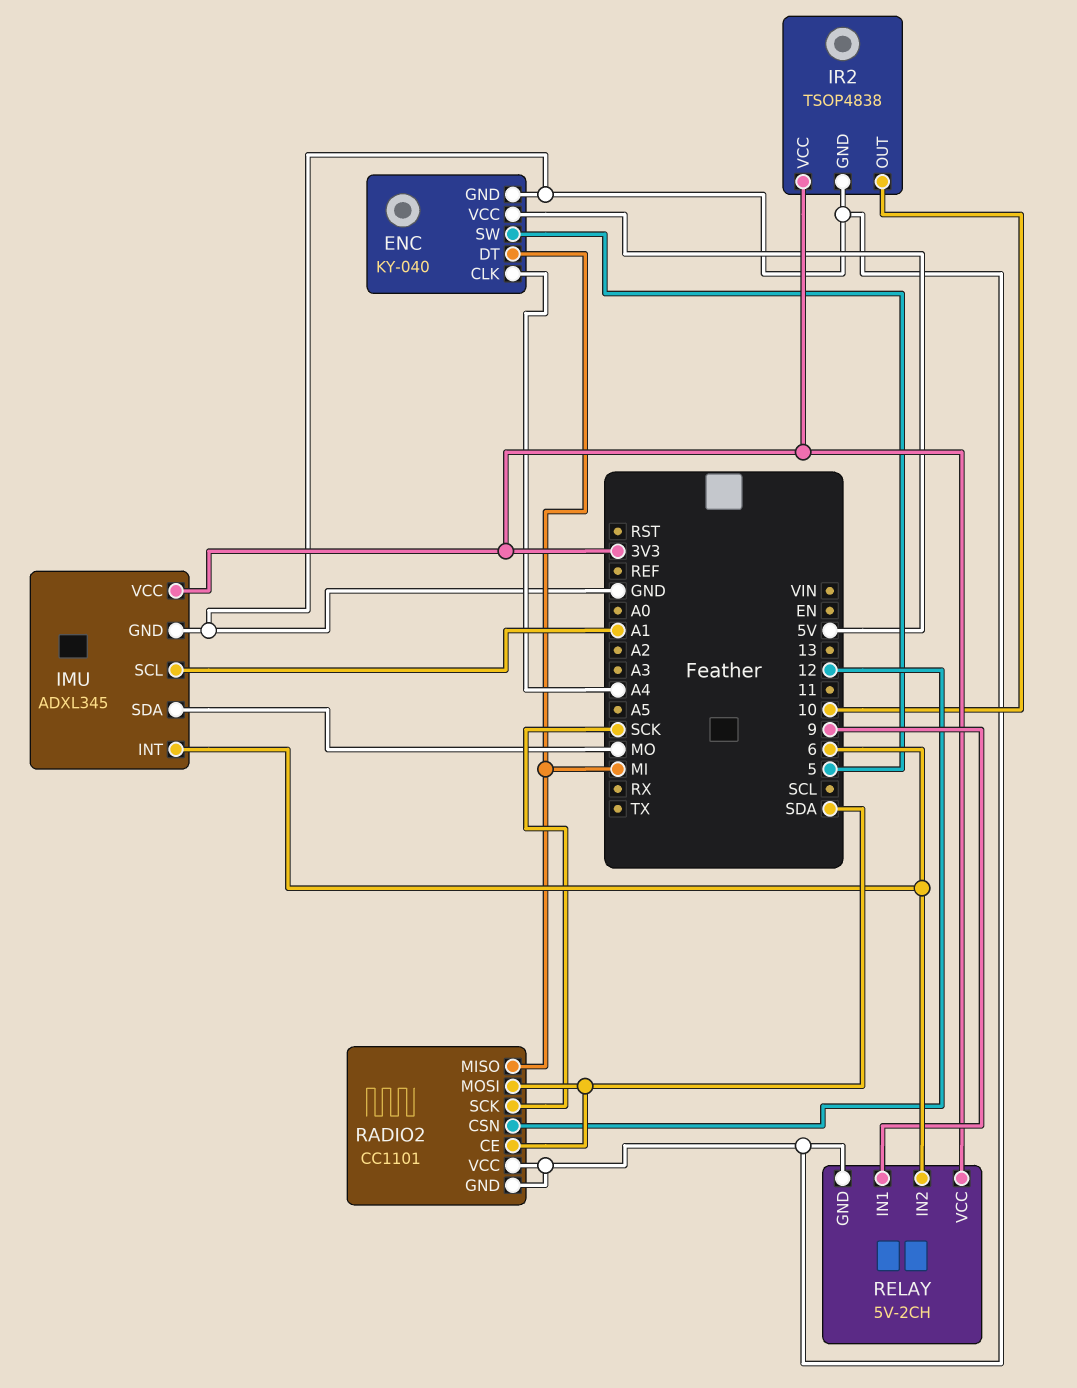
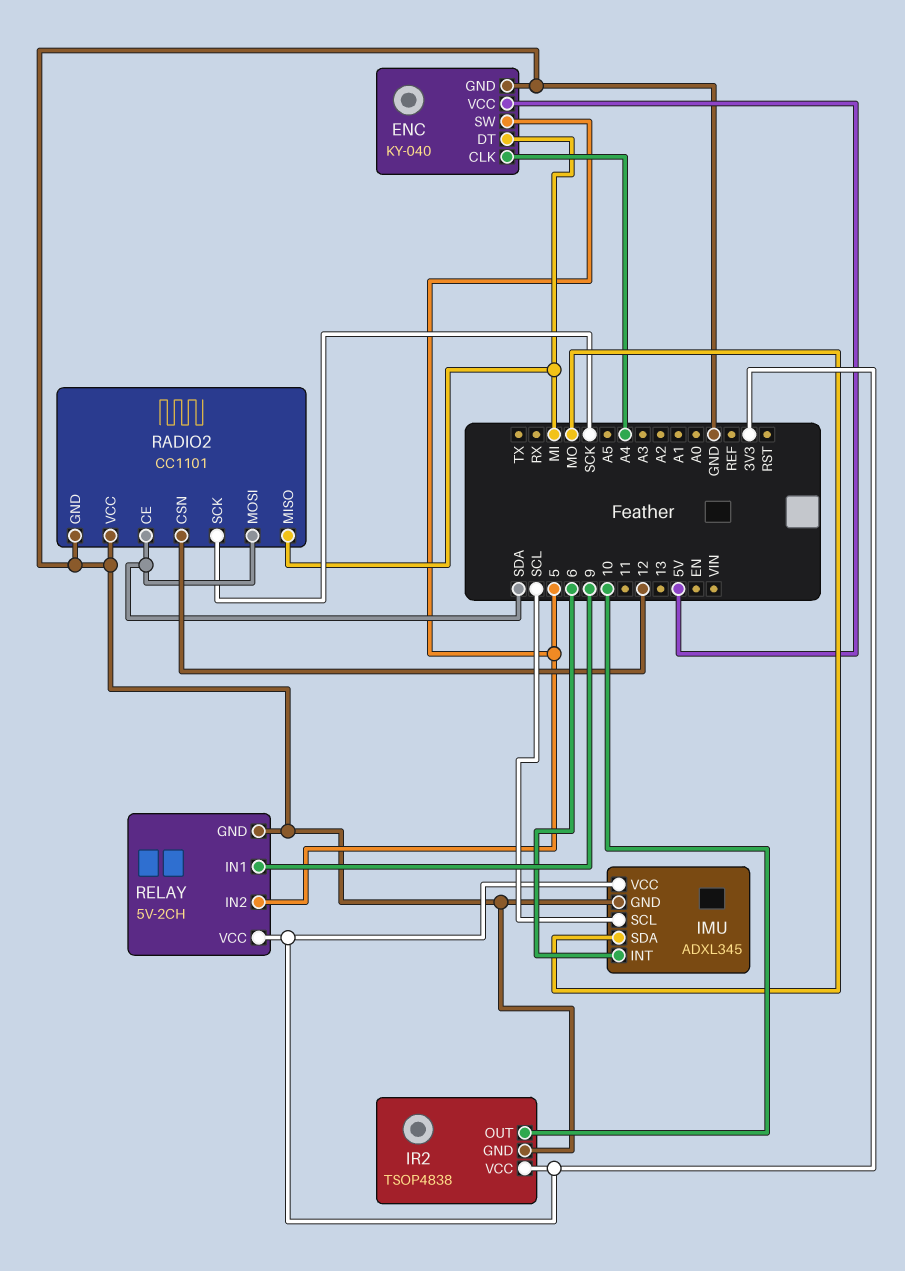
IMU pin SCL: A1 -> SCL
RELAY pin IN2: 6 -> 5

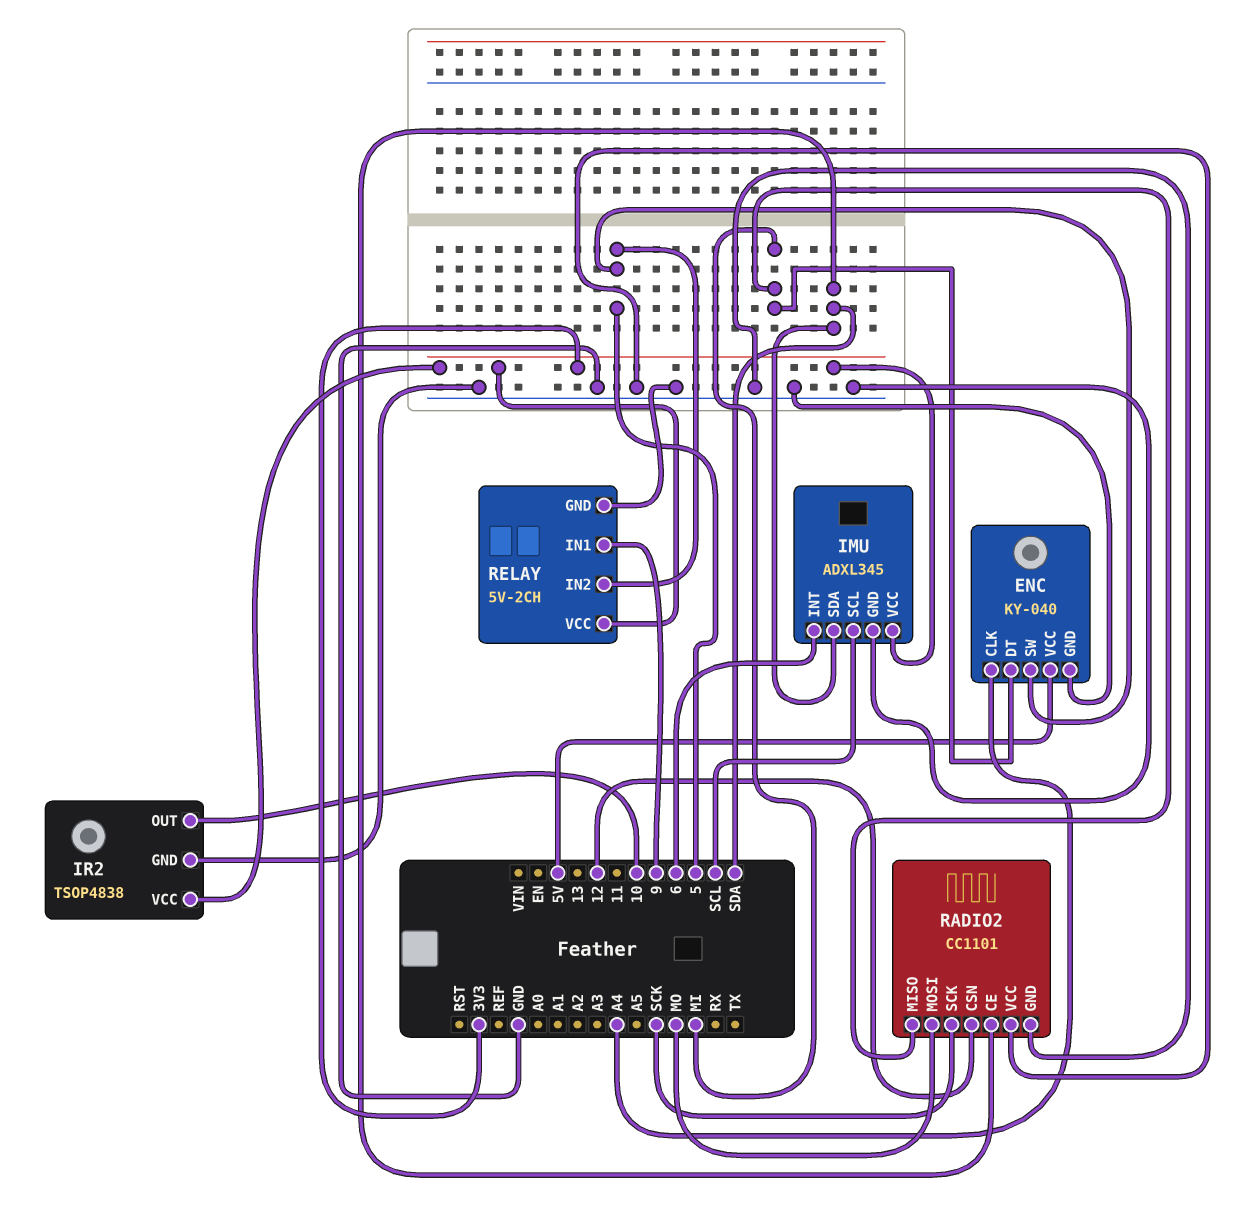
IMU pin SDA: MO -> SDA
RADIO2 pin MOSI: SDA -> MO

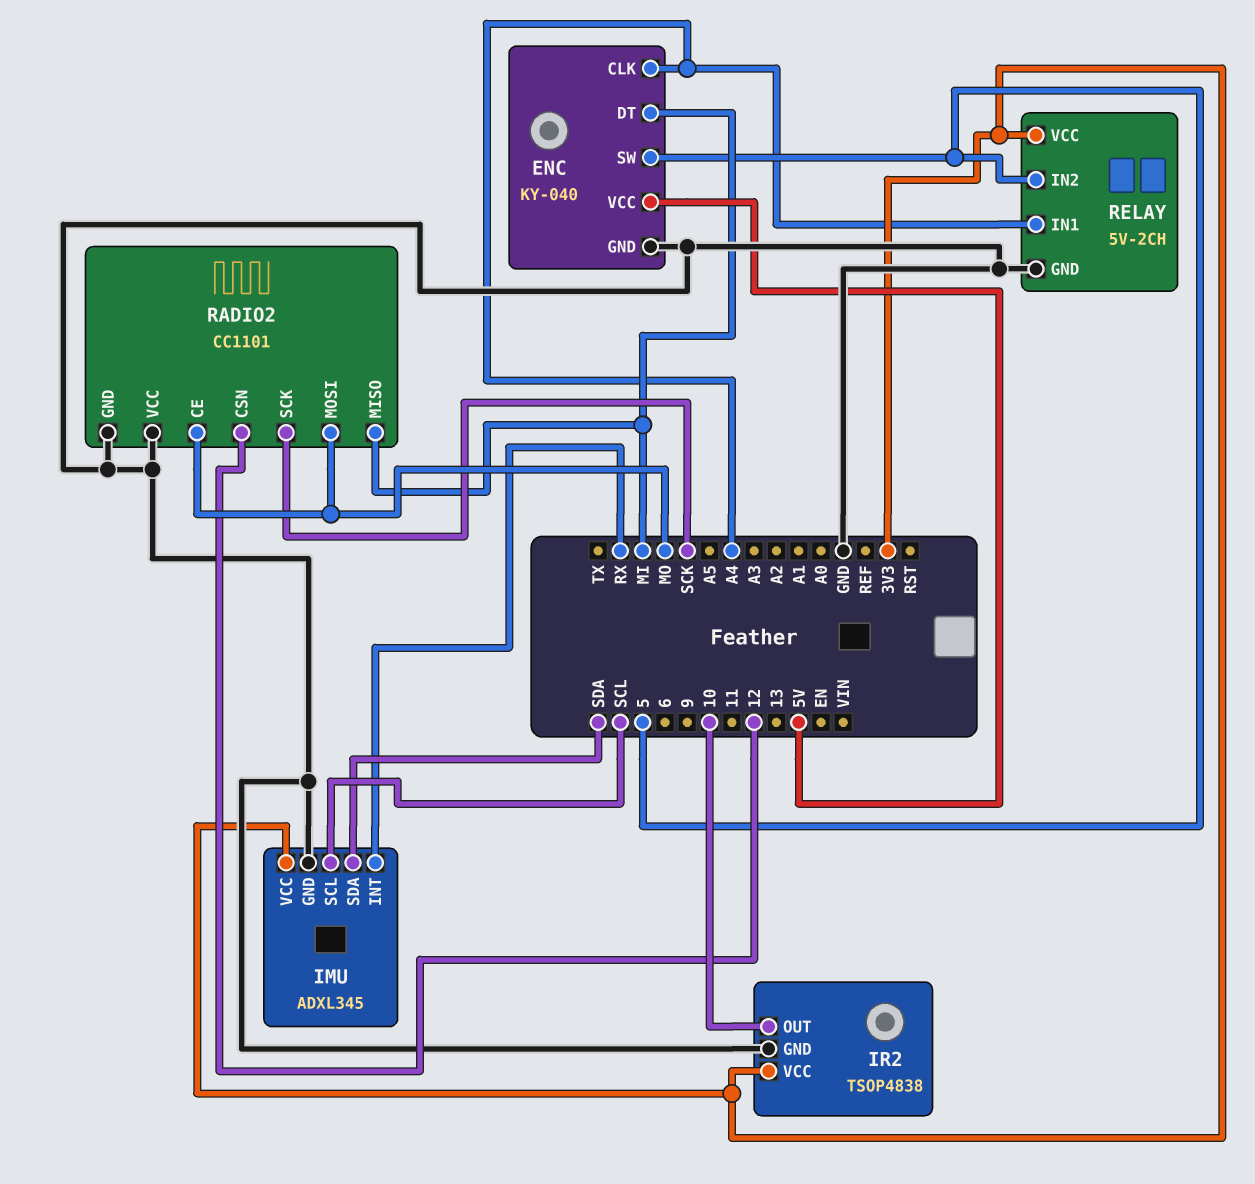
IMU pin INT: 6 -> RX
RADIO2 pin CE: SDA -> MO
RELAY pin IN1: 9 -> A4

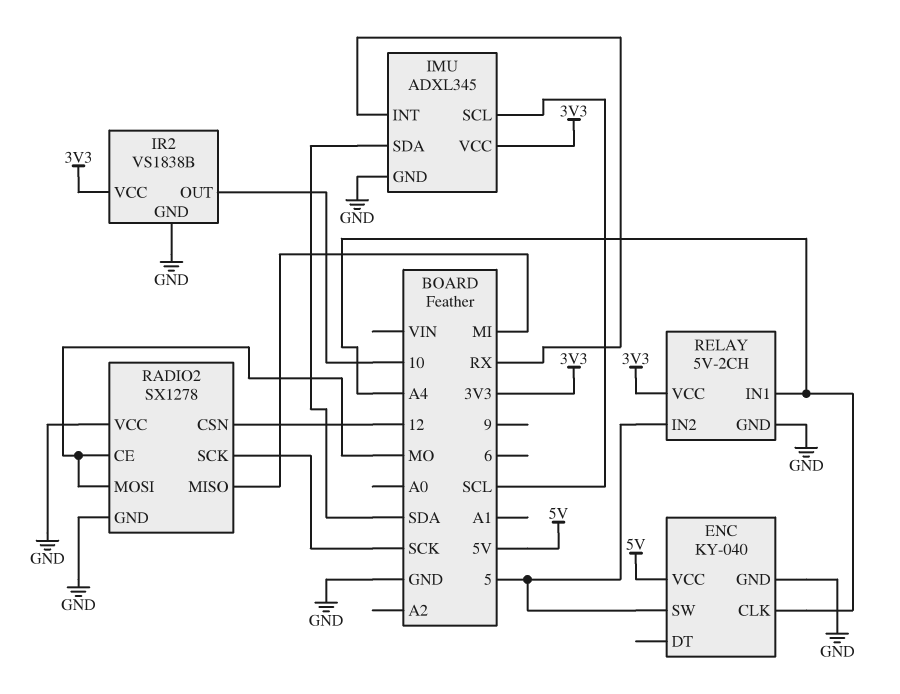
ENC pin DT: MI -> none
IR2: TSOP4838 -> VS1838B
RADIO2: CC1101 -> SX1278

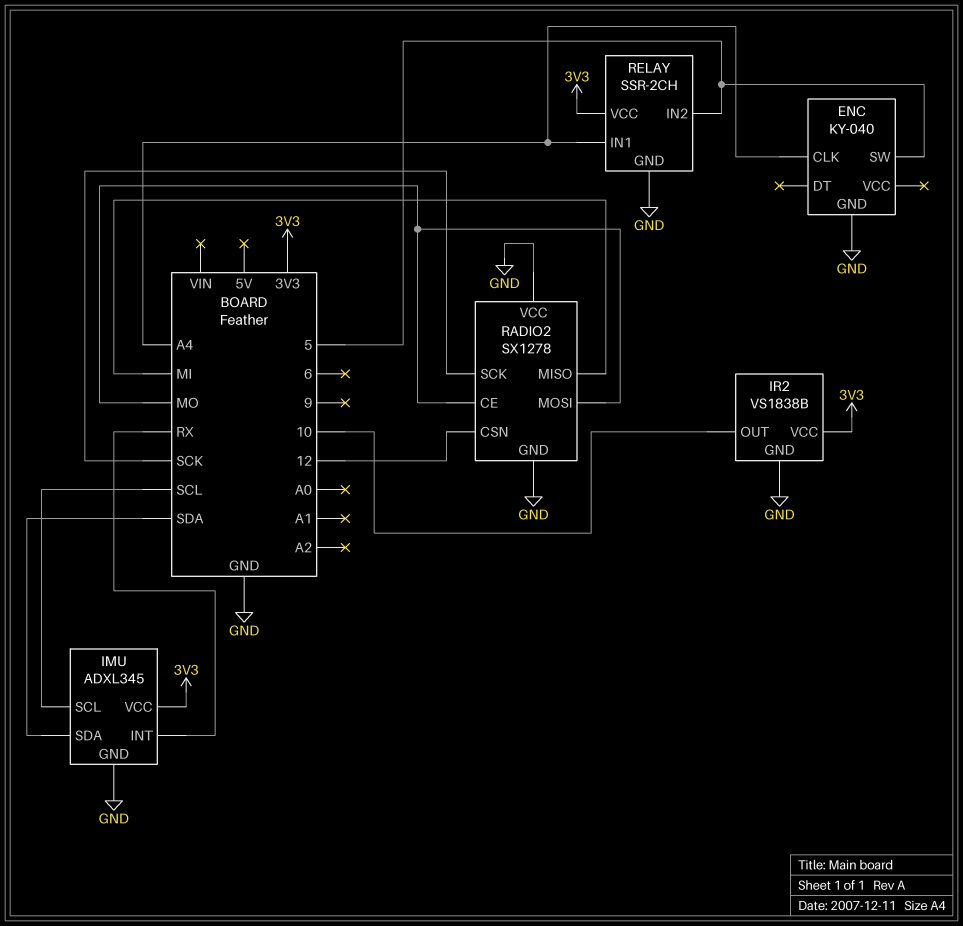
ENC pin VCC: 5V -> none
RELAY: 5V-2CH -> SSR-2CH

